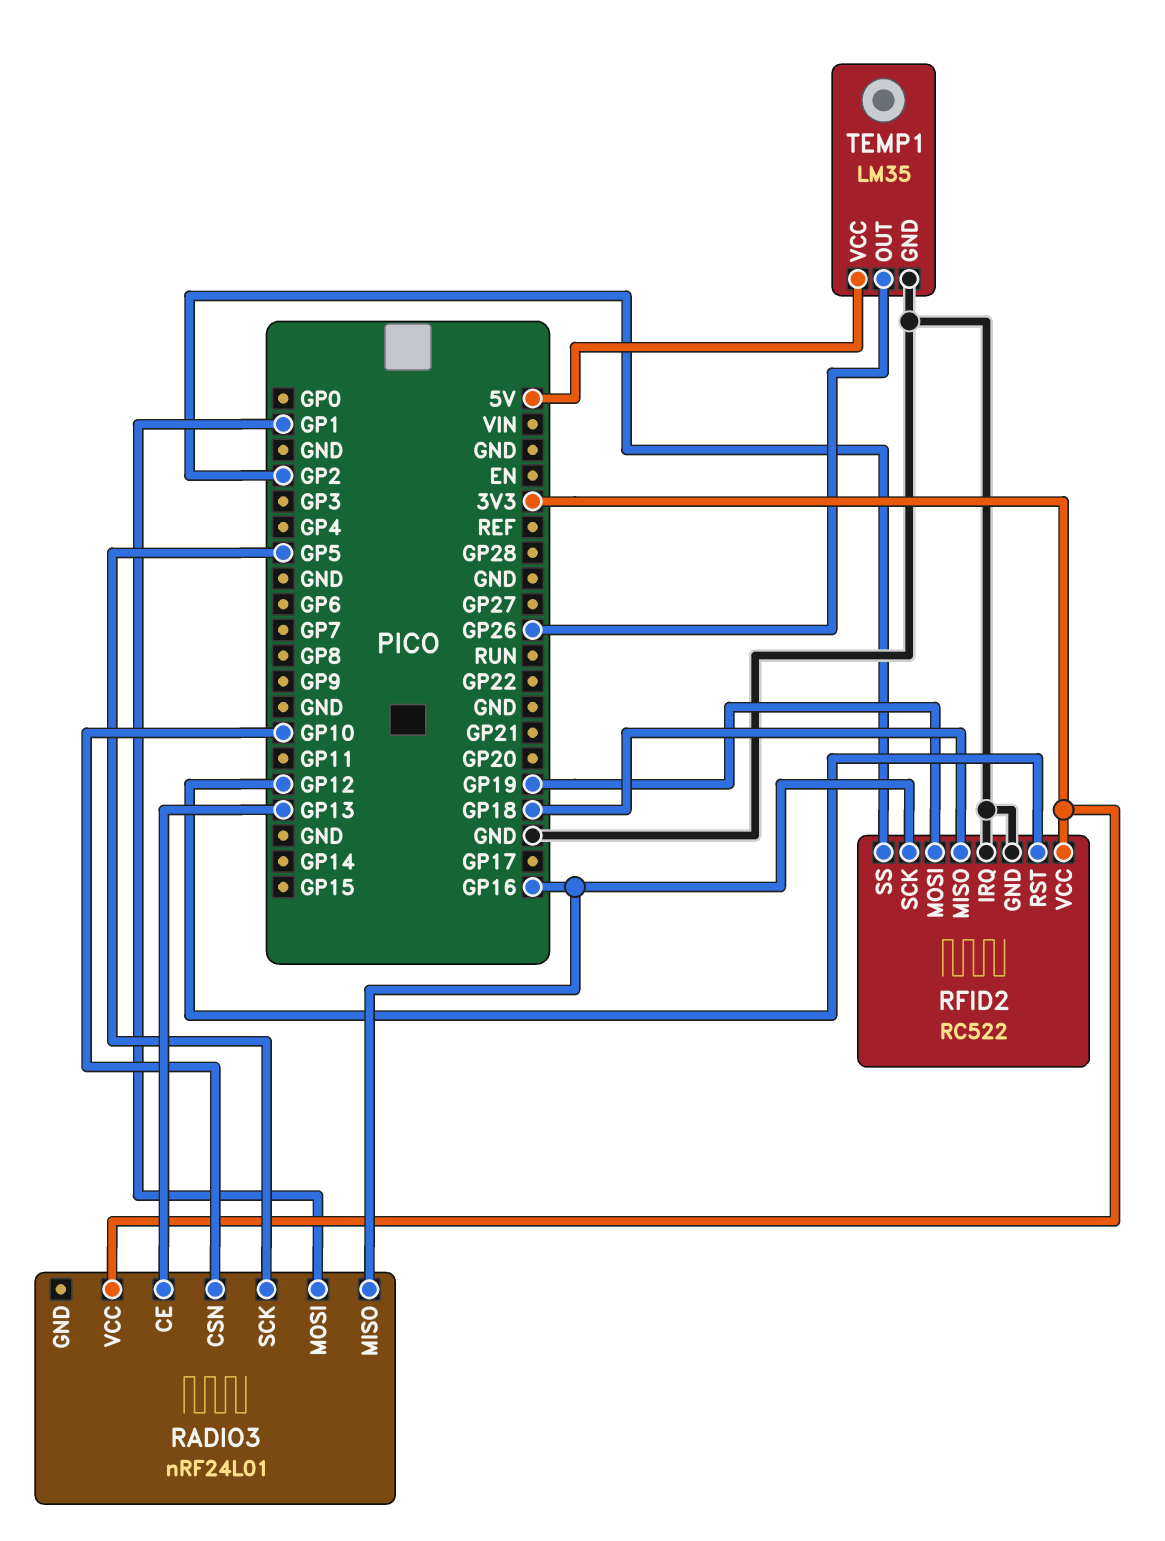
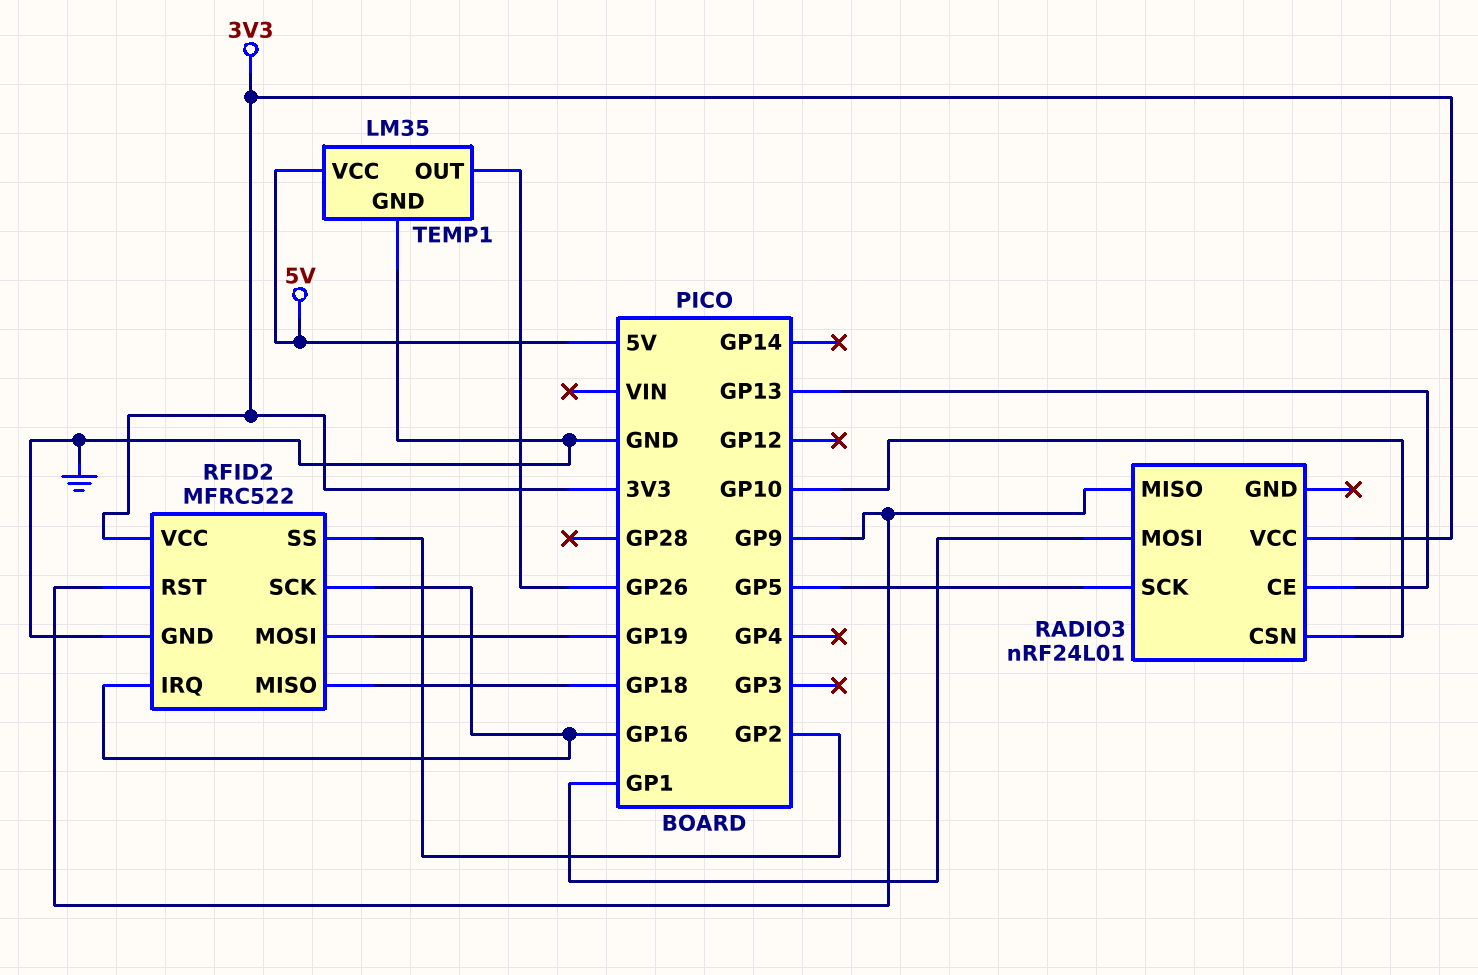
RADIO3 pin MISO: GP16 -> GP9
RFID2: RC522 -> MFRC522
RFID2 pin IRQ: GND -> GP16
RFID2 pin RST: GP12 -> GP9

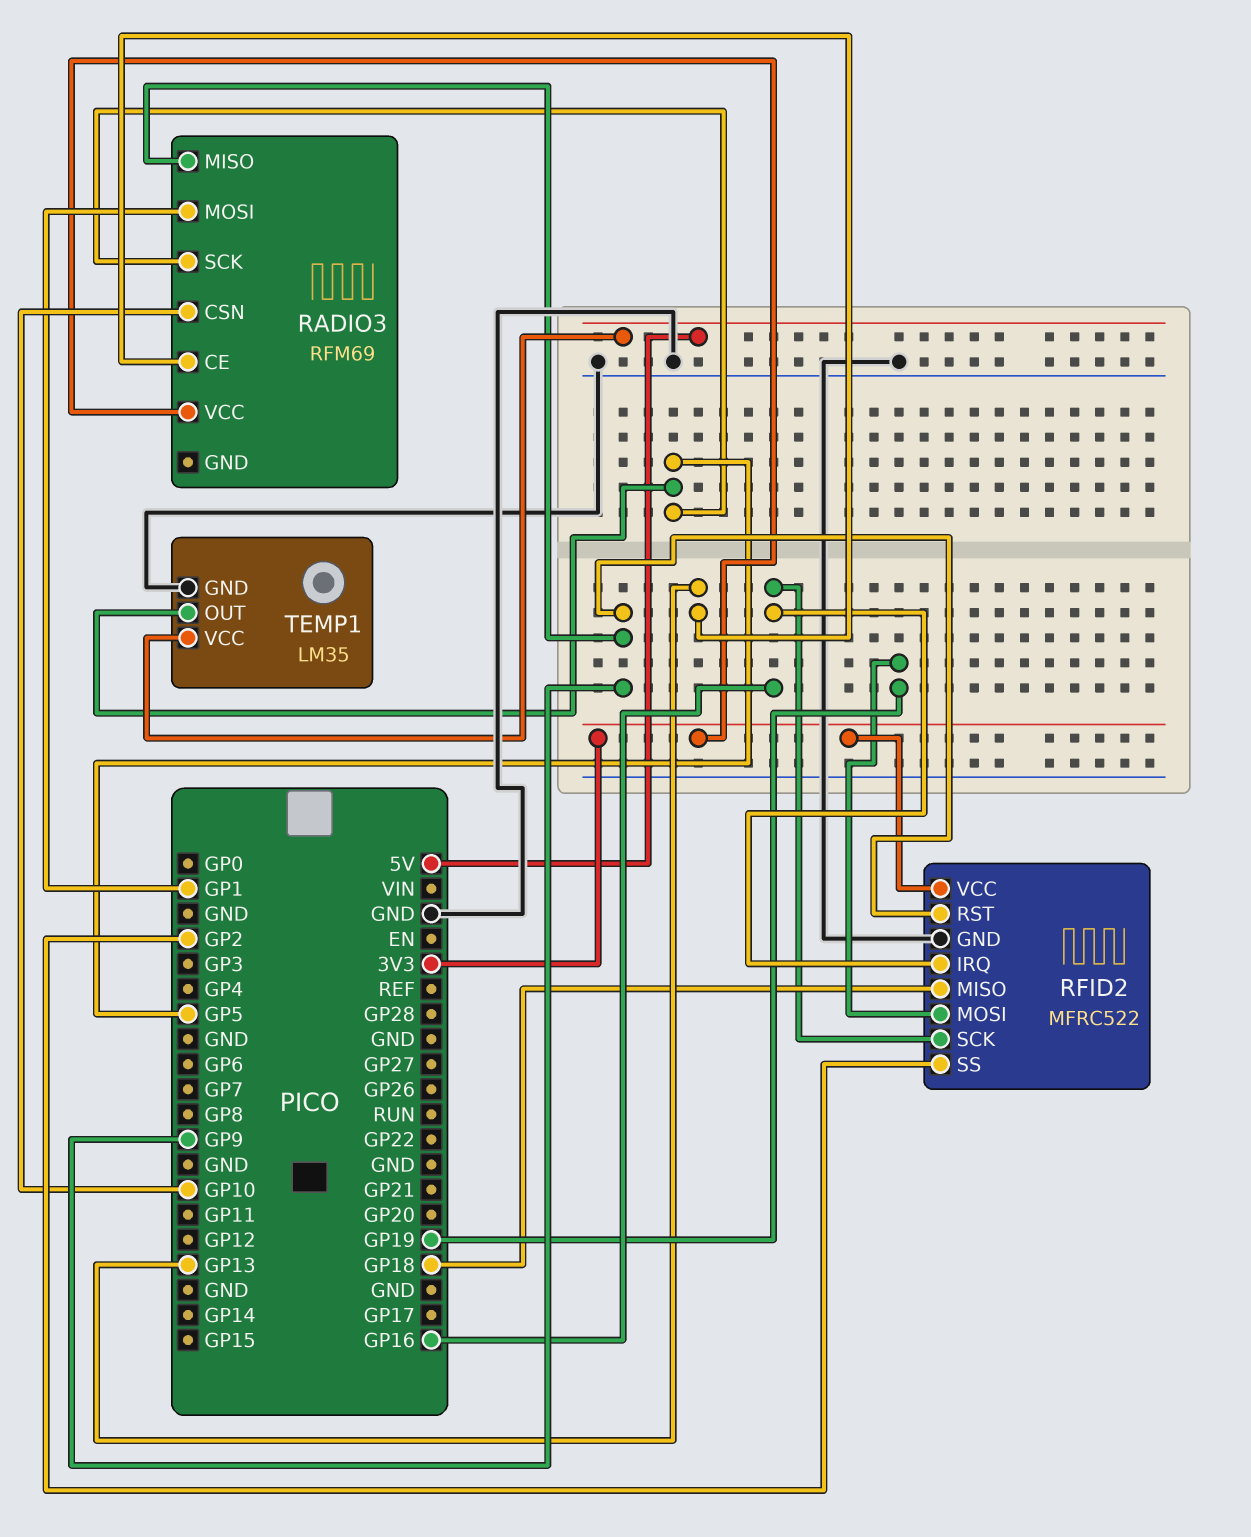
RADIO3: nRF24L01 -> RFM69
TEMP1 pin OUT: GP26 -> GP5

